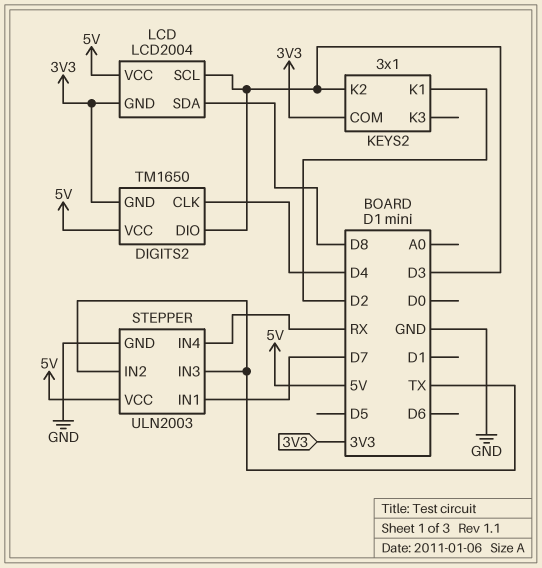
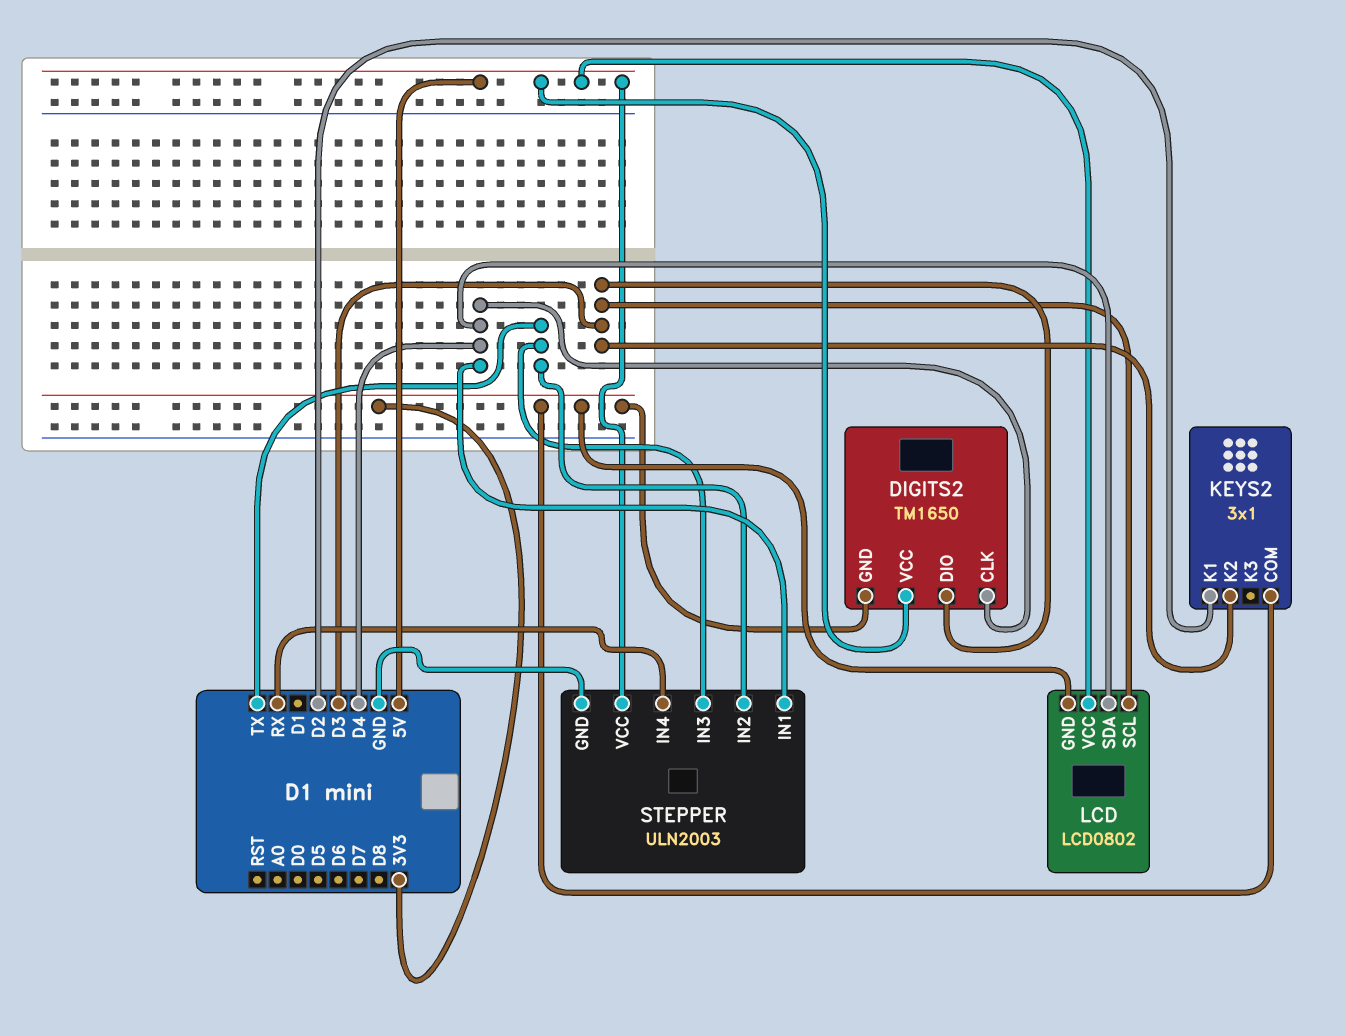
LCD: LCD2004 -> LCD0802
LCD pin SDA: D8 -> D4
STEPPER pin IN1: D7 -> D4

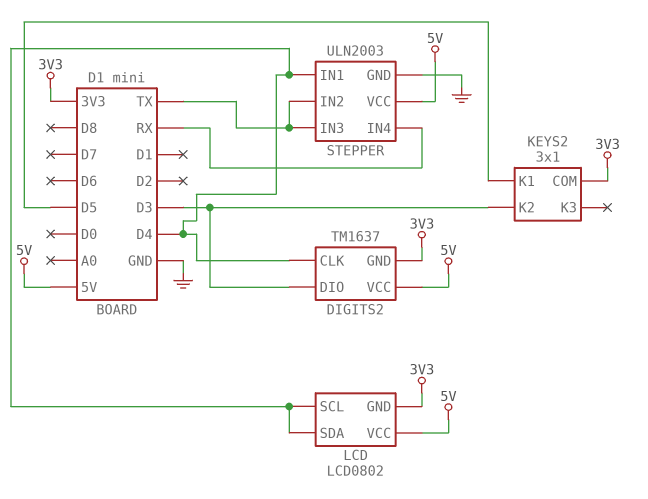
DIGITS2: TM1650 -> TM1637
KEYS2 pin K1: D2 -> D5
LCD pin SCL: D3 -> D4

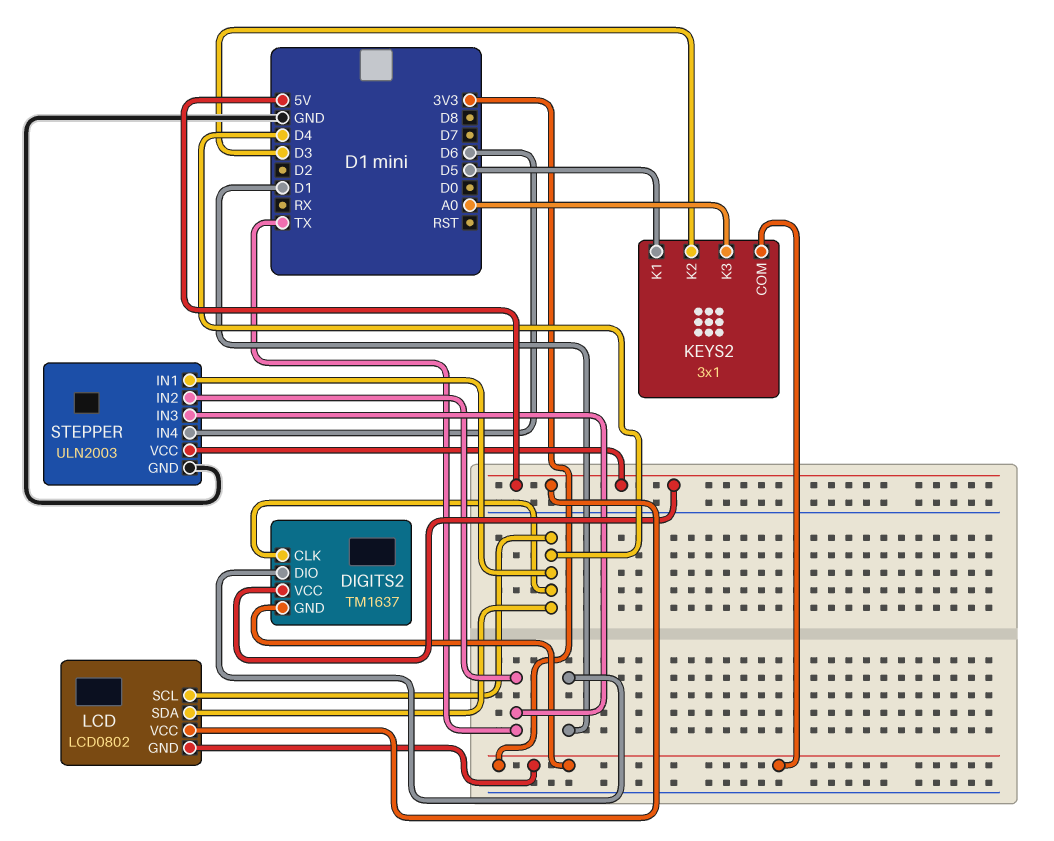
DIGITS2 pin DIO: D3 -> D1
KEYS2 pin K3: none -> A0
STEPPER pin IN4: RX -> D6

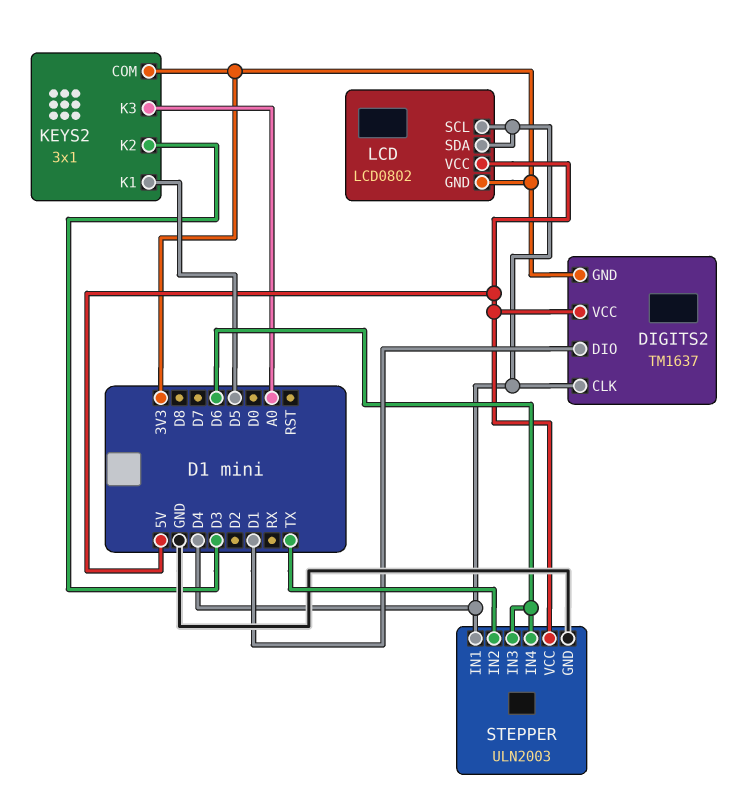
STEPPER pin IN3: TX -> D6

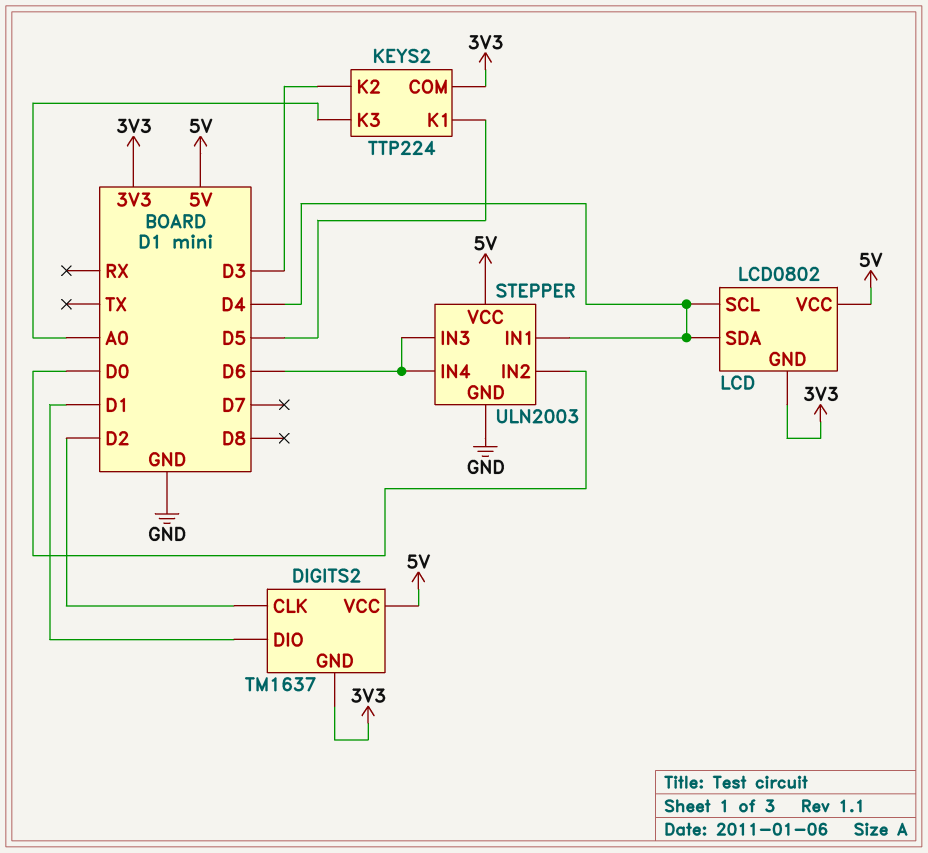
DIGITS2 pin CLK: D4 -> D2
KEYS2: 3x1 -> TTP224
STEPPER pin IN2: TX -> D0

